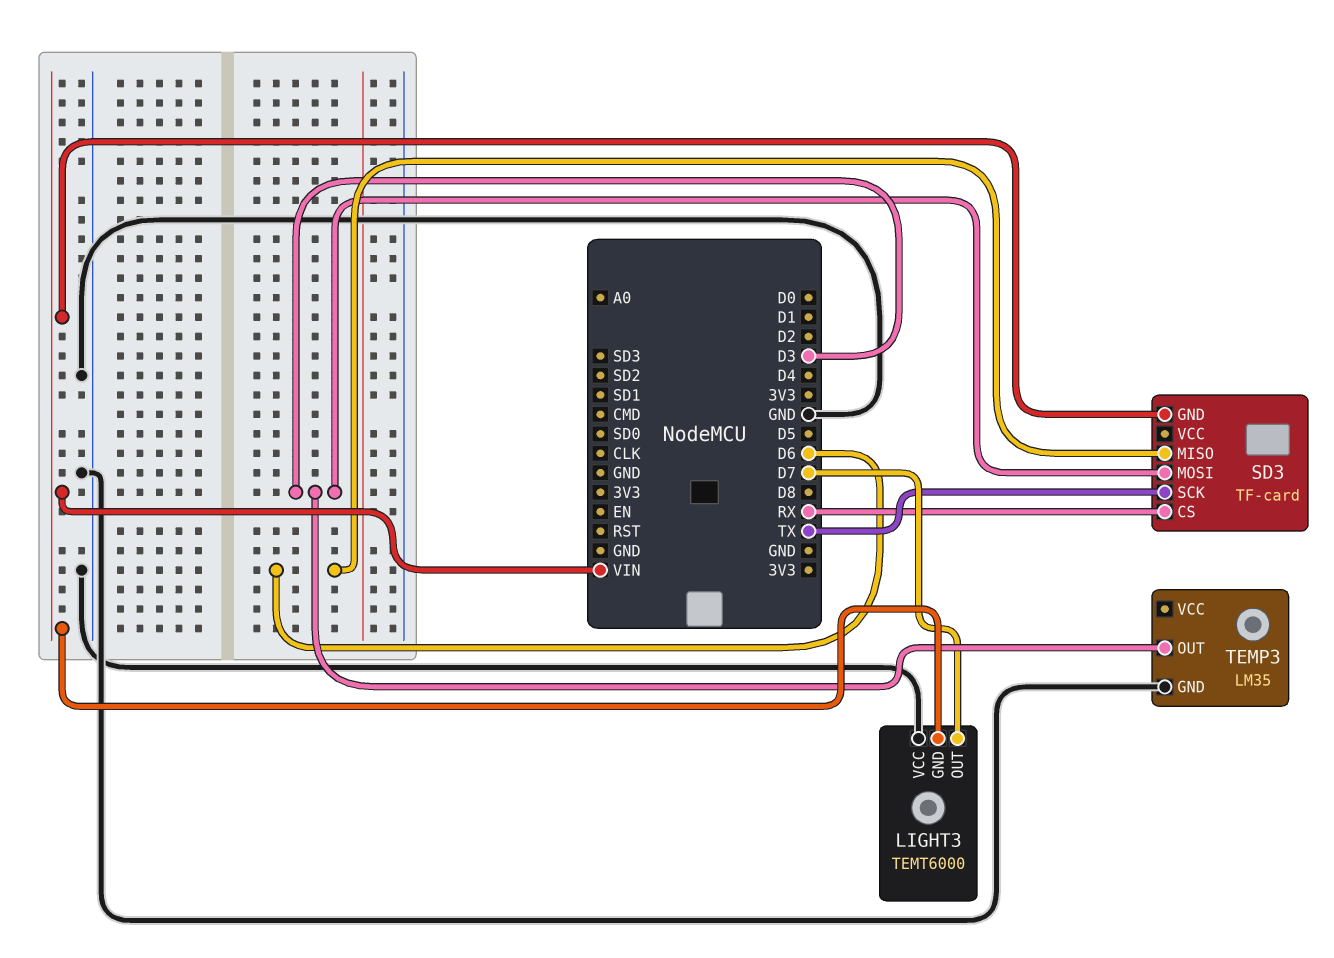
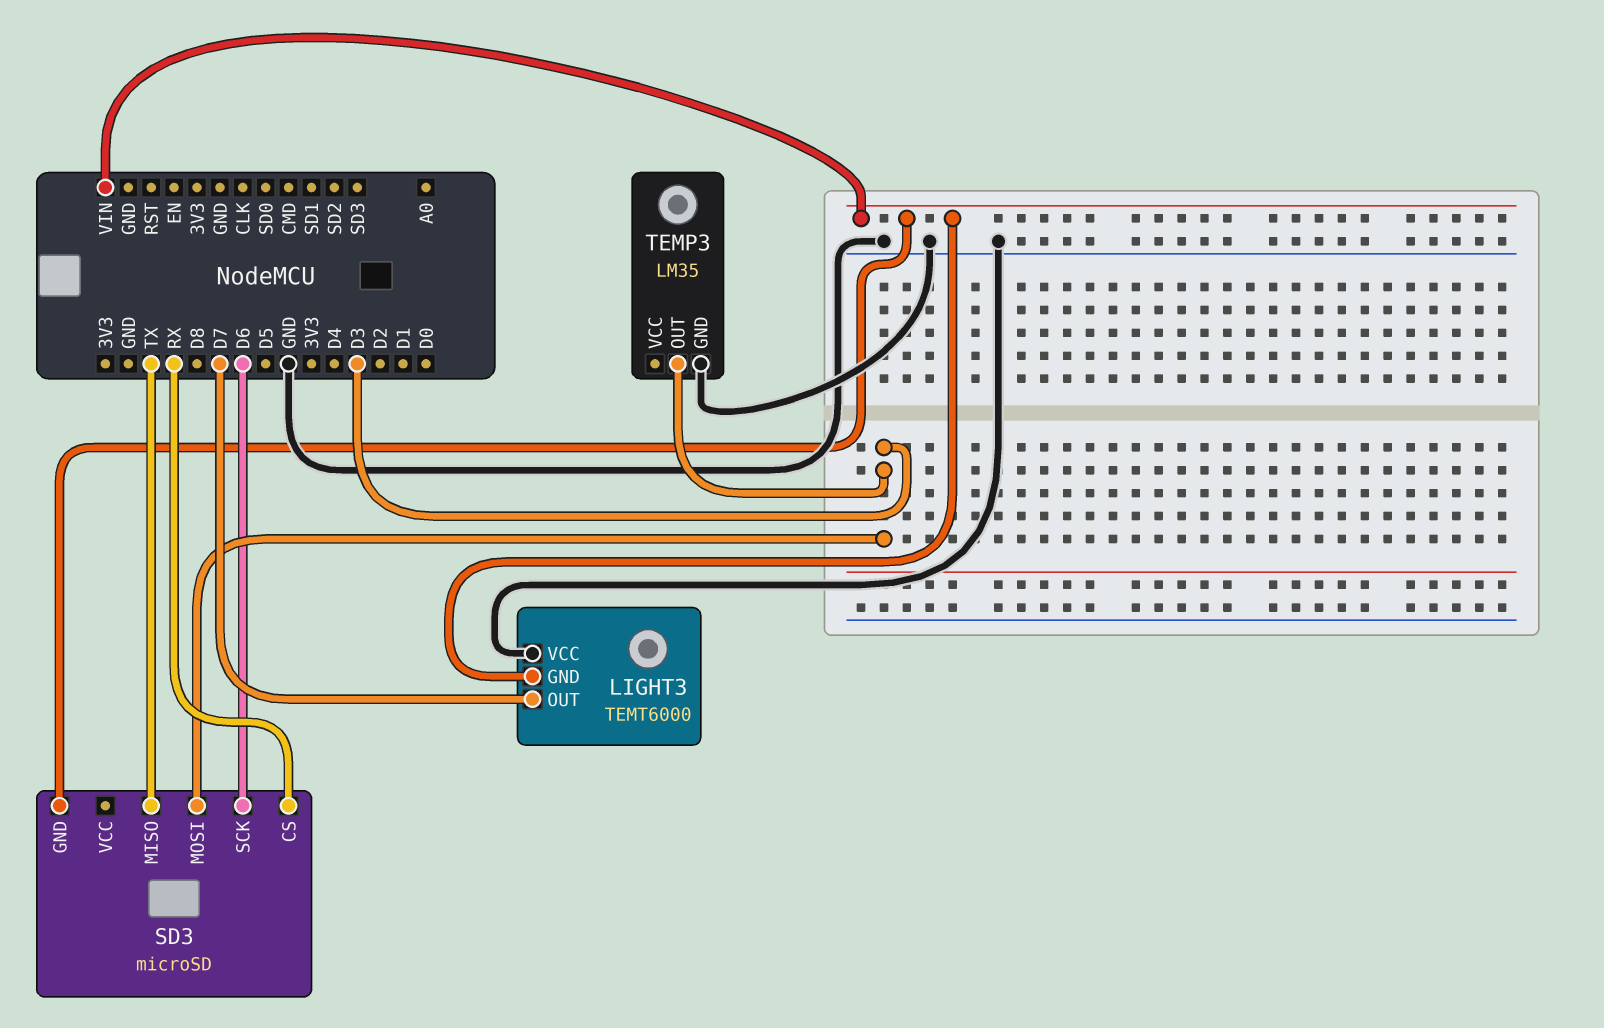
SD3: TF-card -> microSD
SD3 pin MISO: D6 -> TX
SD3 pin SCK: TX -> D6

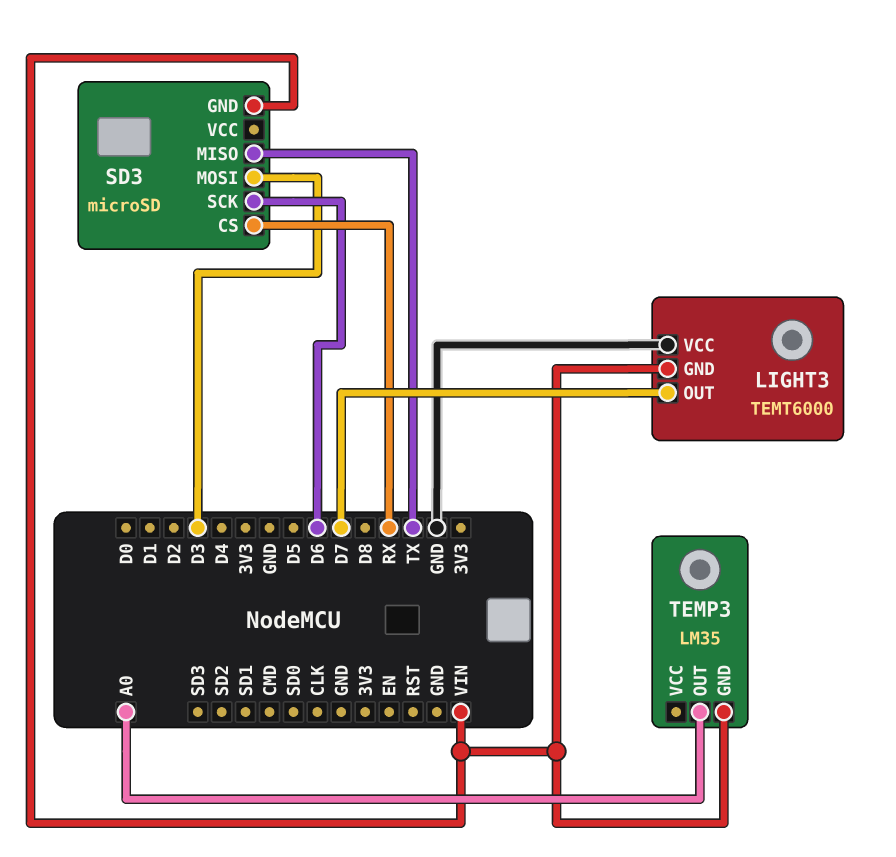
TEMP3 pin GND: GND -> VIN
TEMP3 pin OUT: D3 -> A0

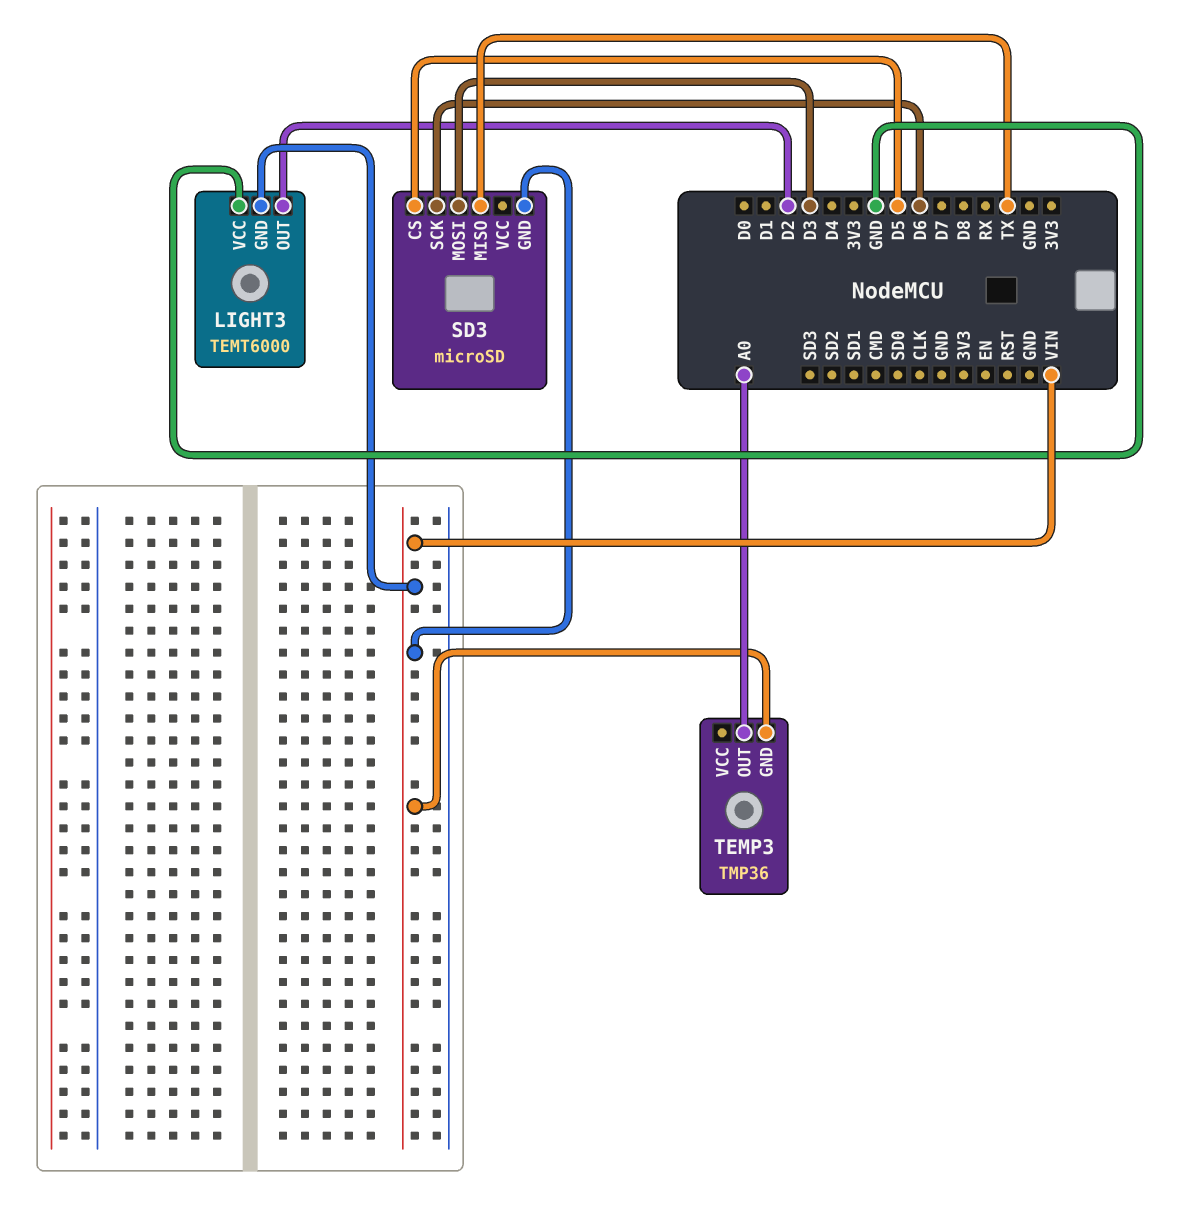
LIGHT3 pin OUT: D7 -> D2
SD3 pin CS: RX -> D5
TEMP3: LM35 -> TMP36

